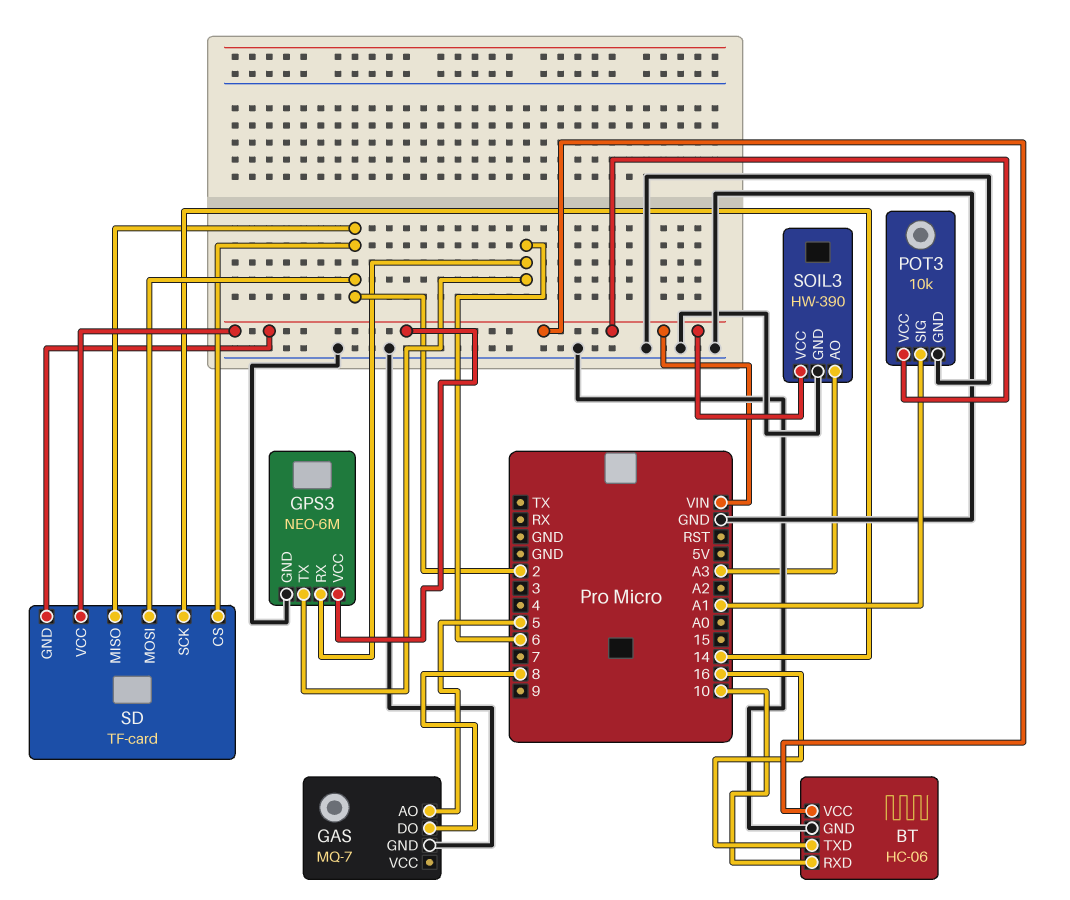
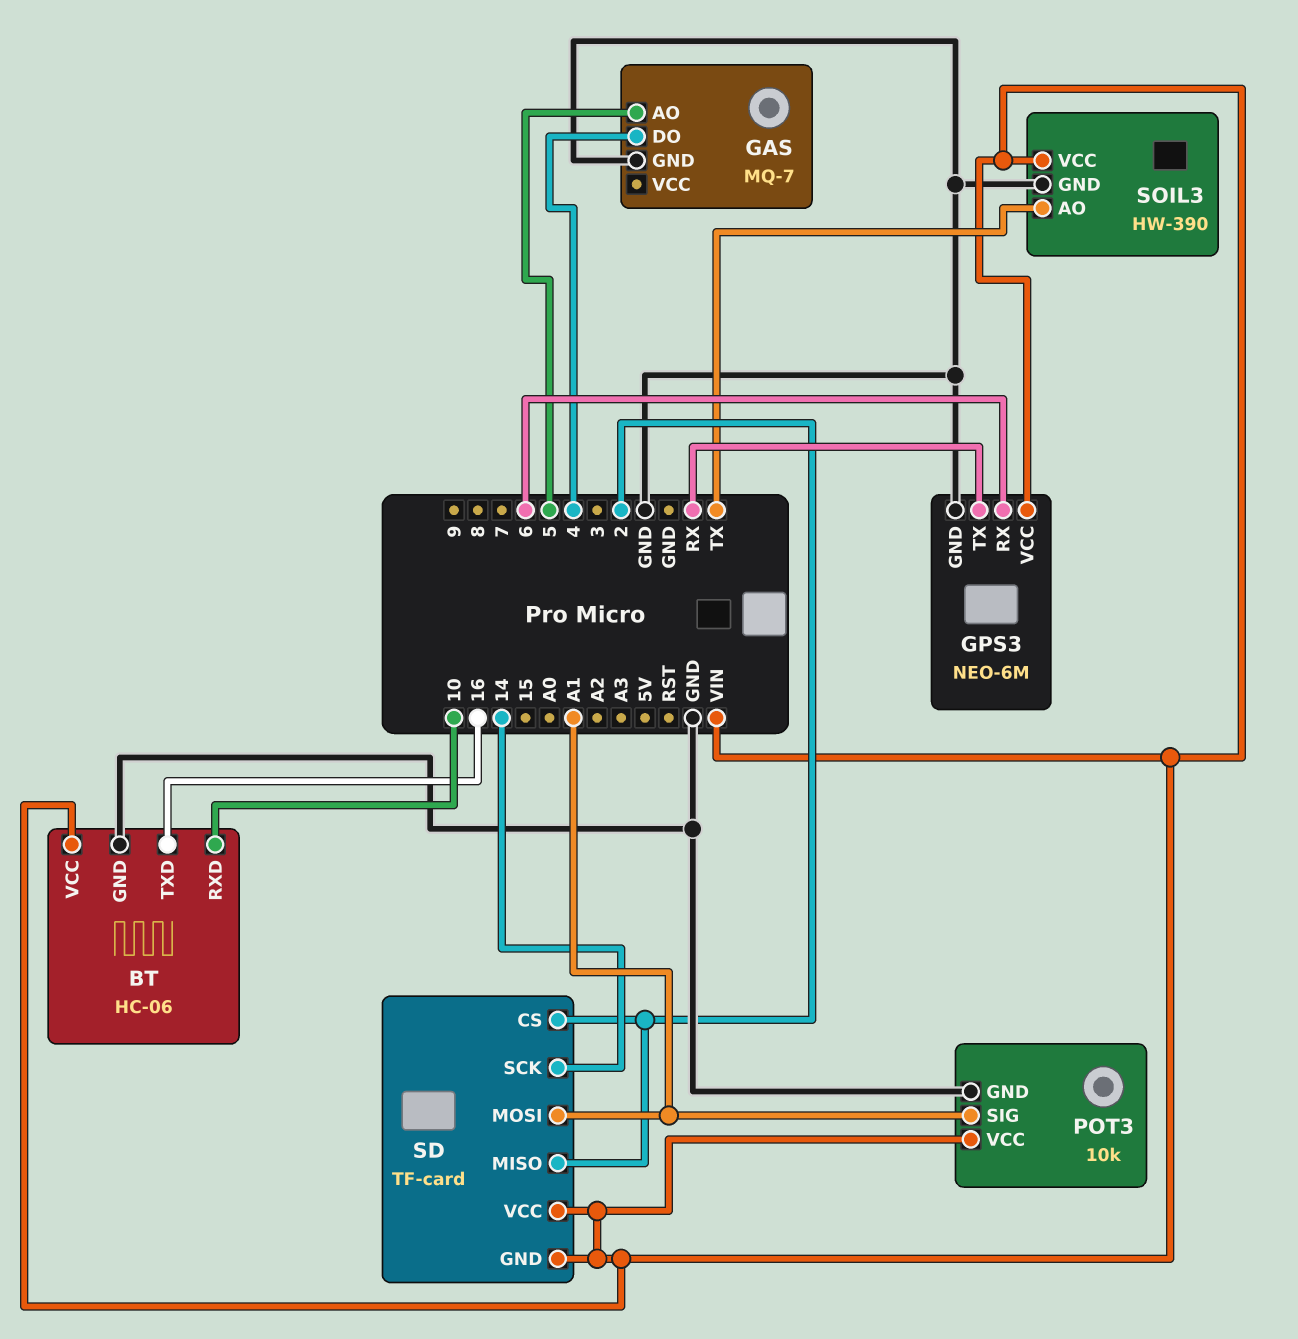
GAS pin DO: 8 -> 4
GPS3 pin TX: 6 -> RX
SD pin MOSI: 2 -> A1
SOIL3 pin AO: A3 -> TX

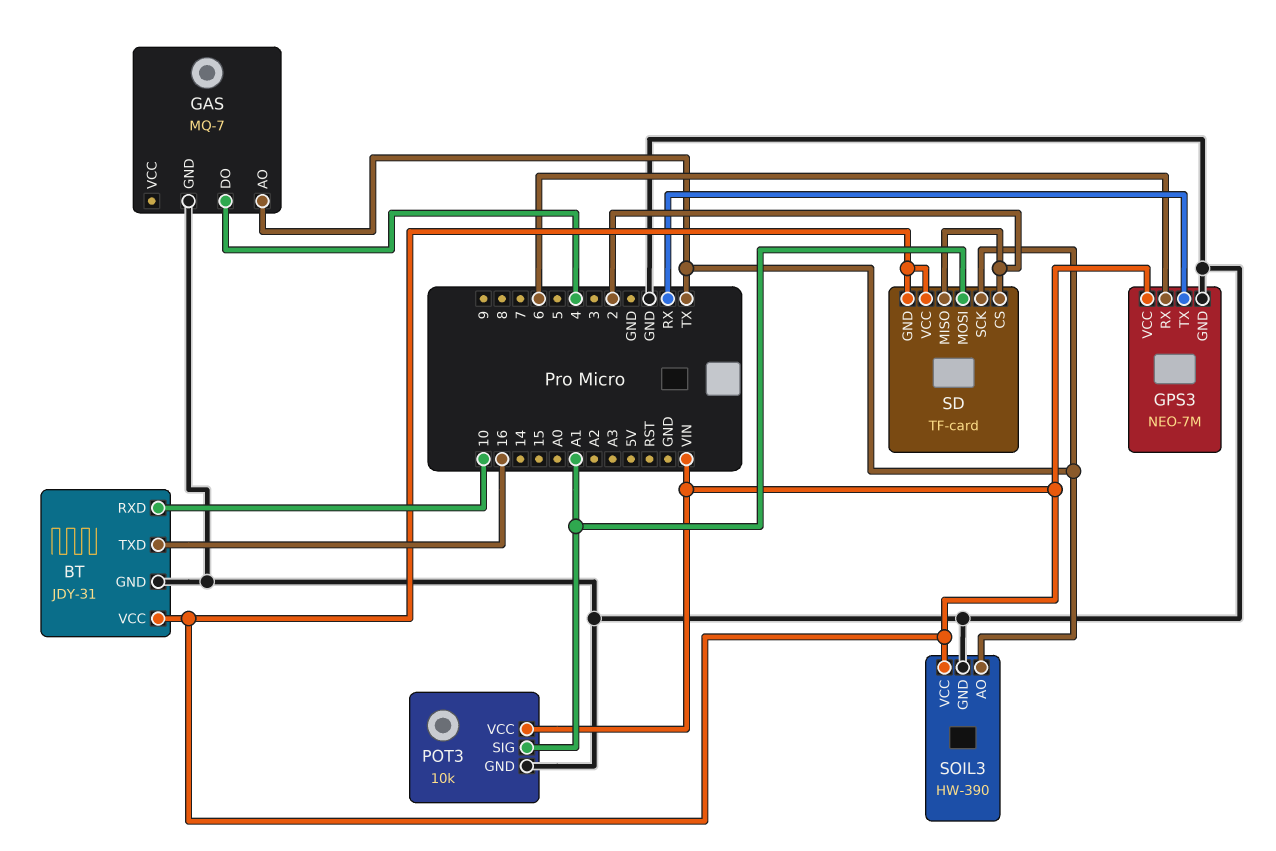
BT: HC-06 -> JDY-31
GAS pin AO: 5 -> TX
GPS3: NEO-6M -> NEO-7M
SD pin SCK: 14 -> TX

